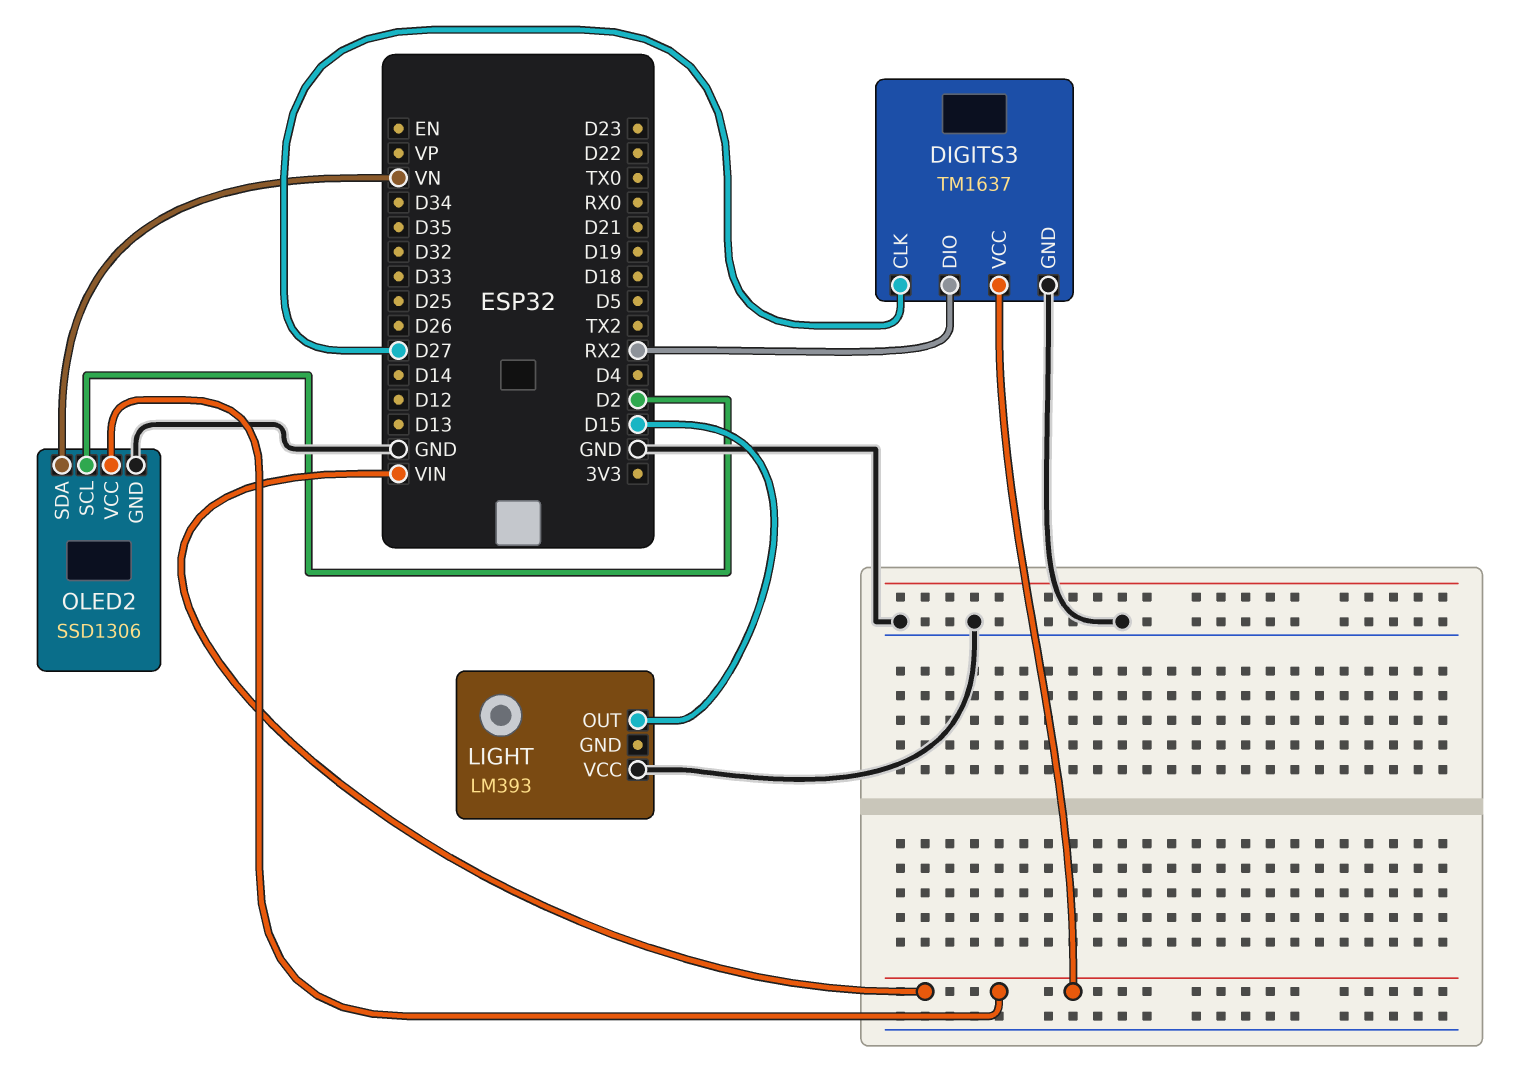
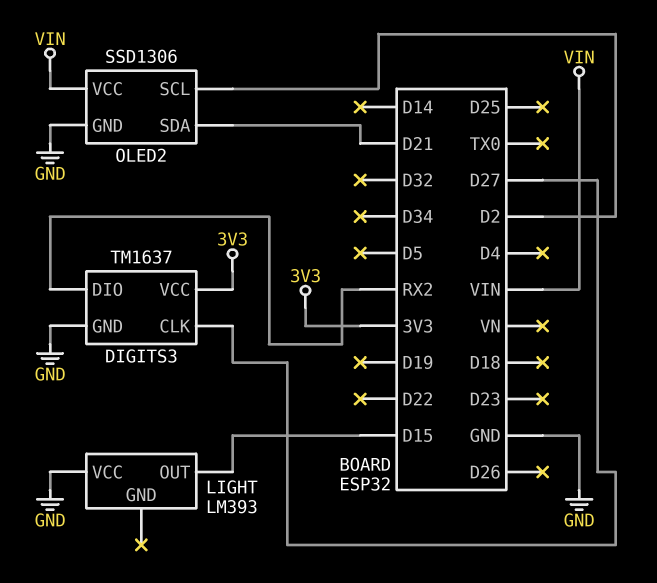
DIGITS3 pin VCC: VIN -> 3V3
OLED2 pin SDA: VN -> D21

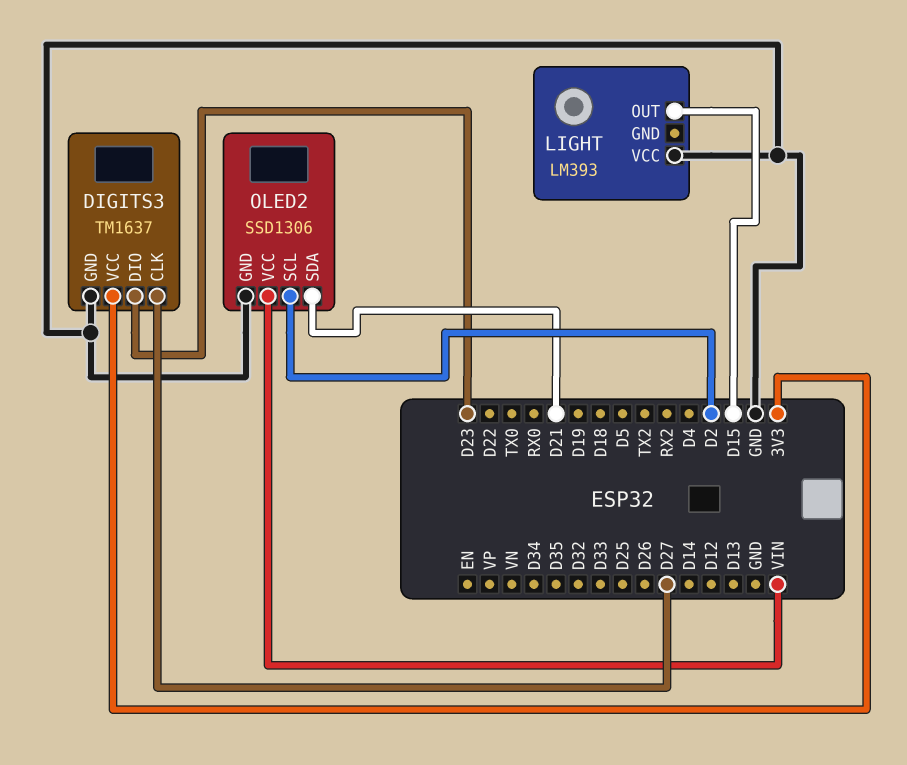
DIGITS3 pin DIO: RX2 -> D23

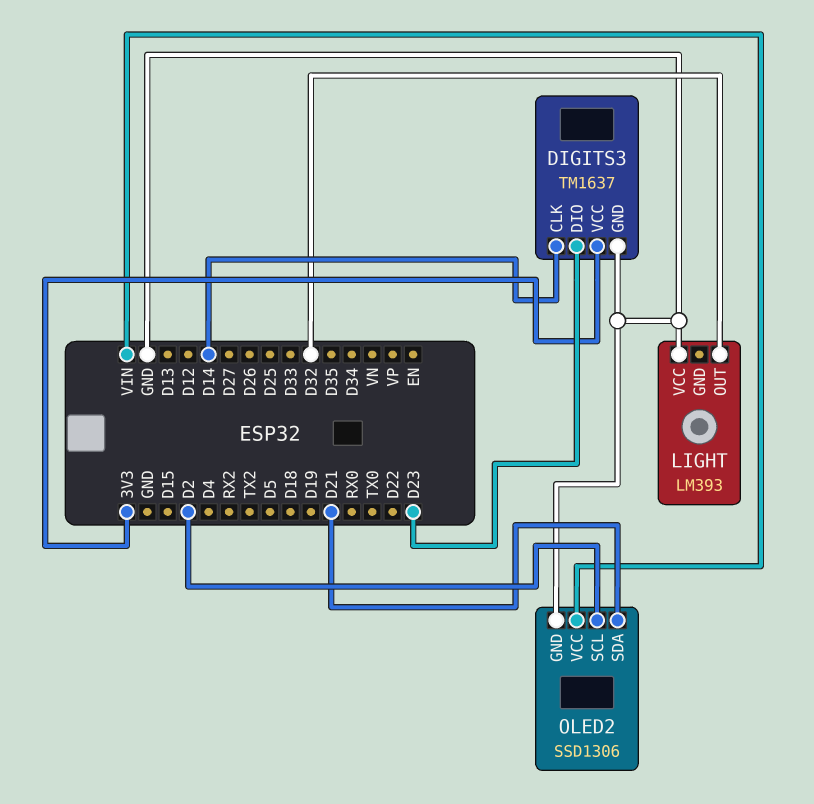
DIGITS3 pin CLK: D27 -> D14
LIGHT pin OUT: D15 -> D32

